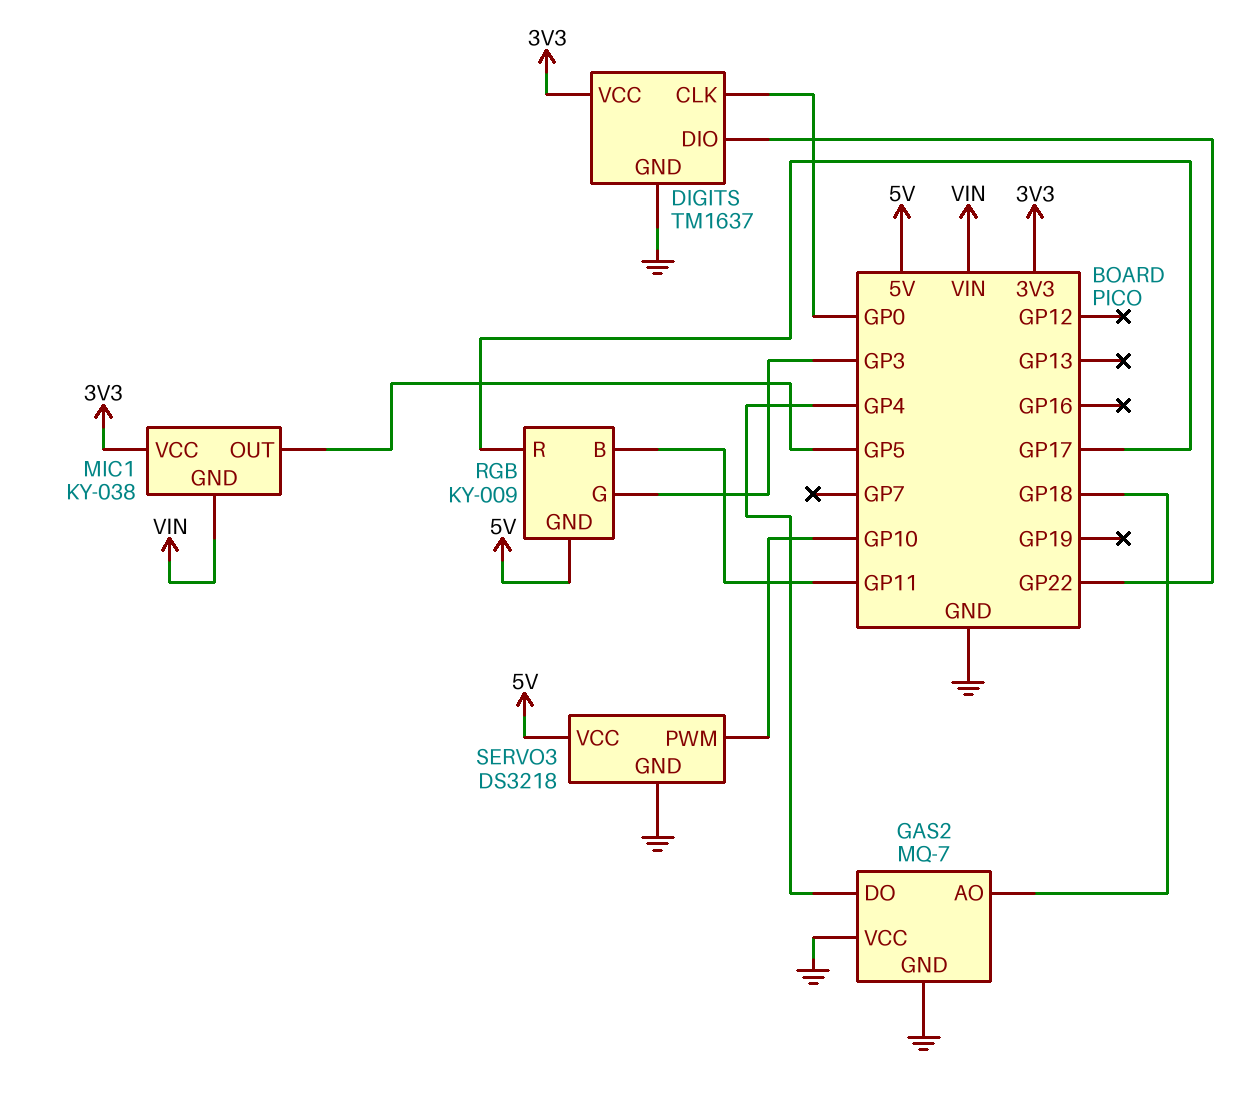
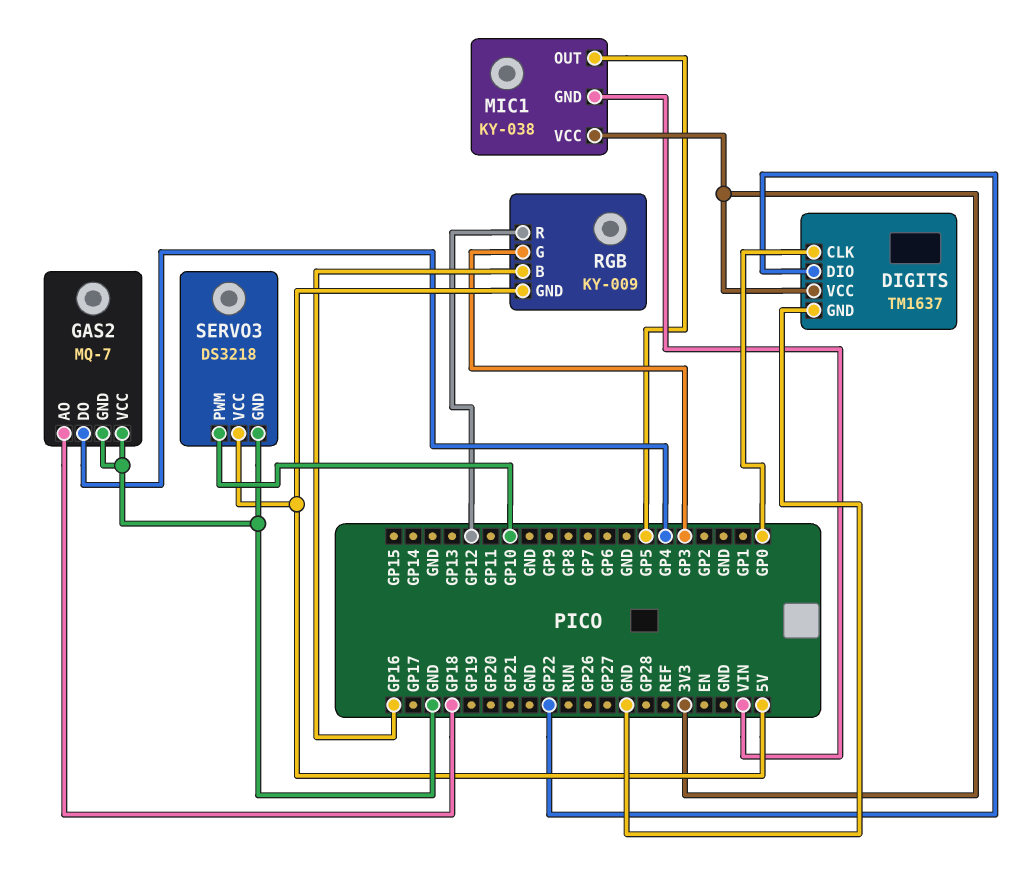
RGB pin B: GP11 -> GP16
RGB pin R: GP17 -> GP12

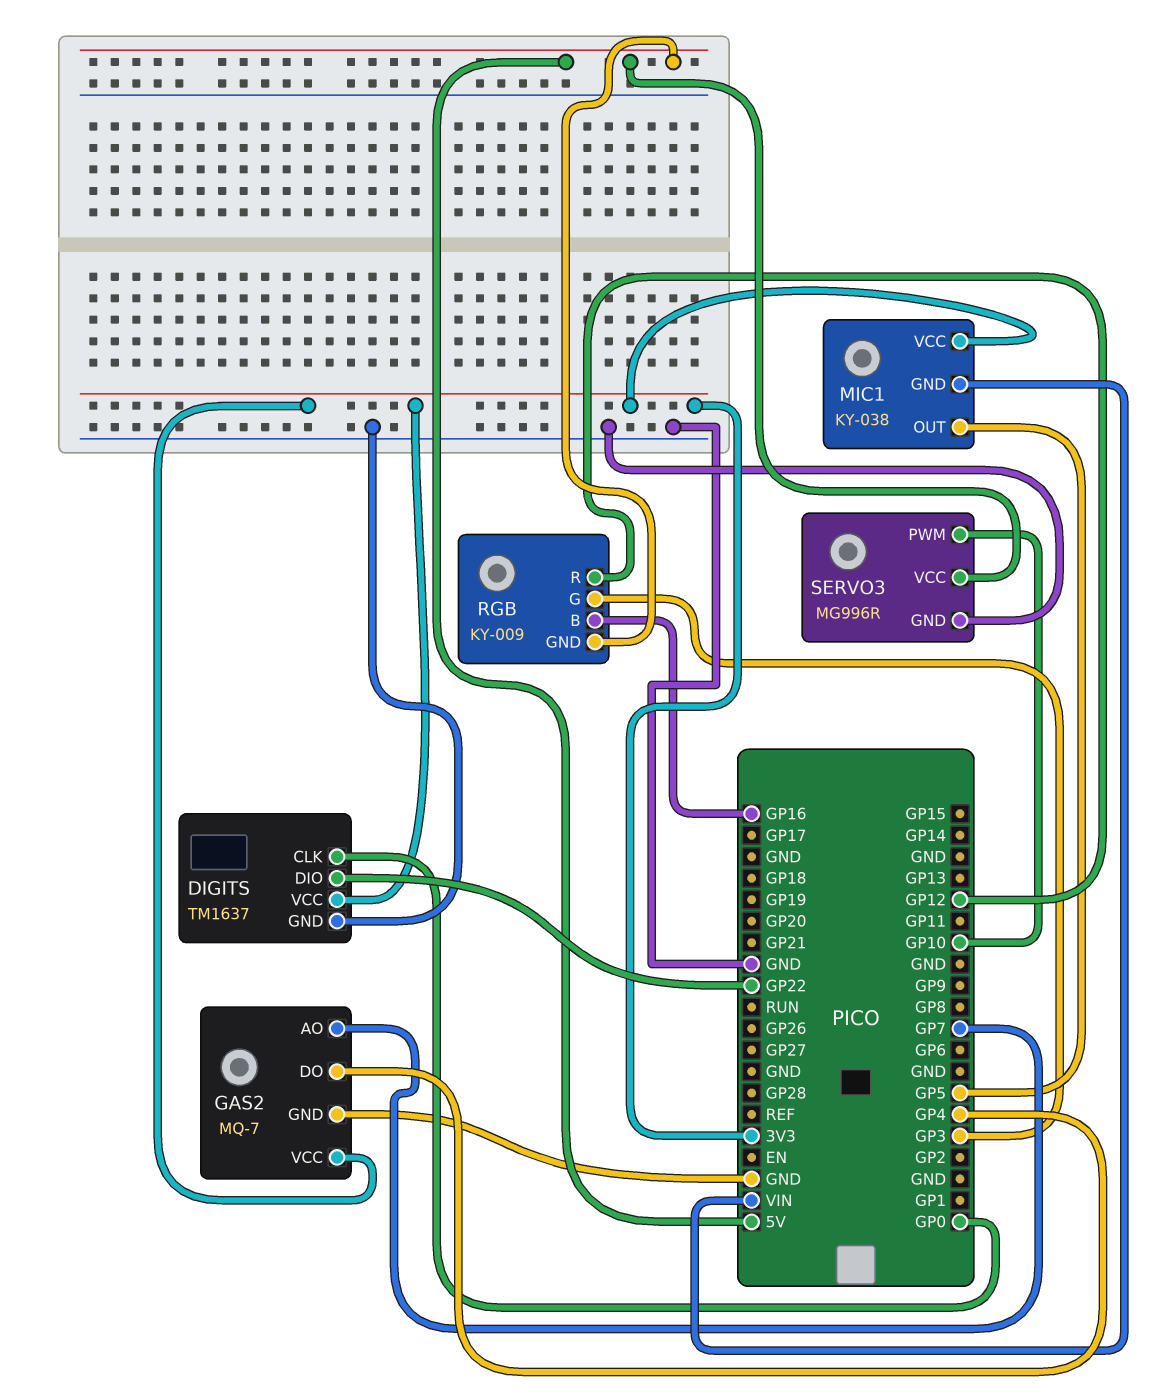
GAS2 pin AO: GP18 -> GP7
GAS2 pin VCC: GND -> 3V3
SERVO3: DS3218 -> MG996R

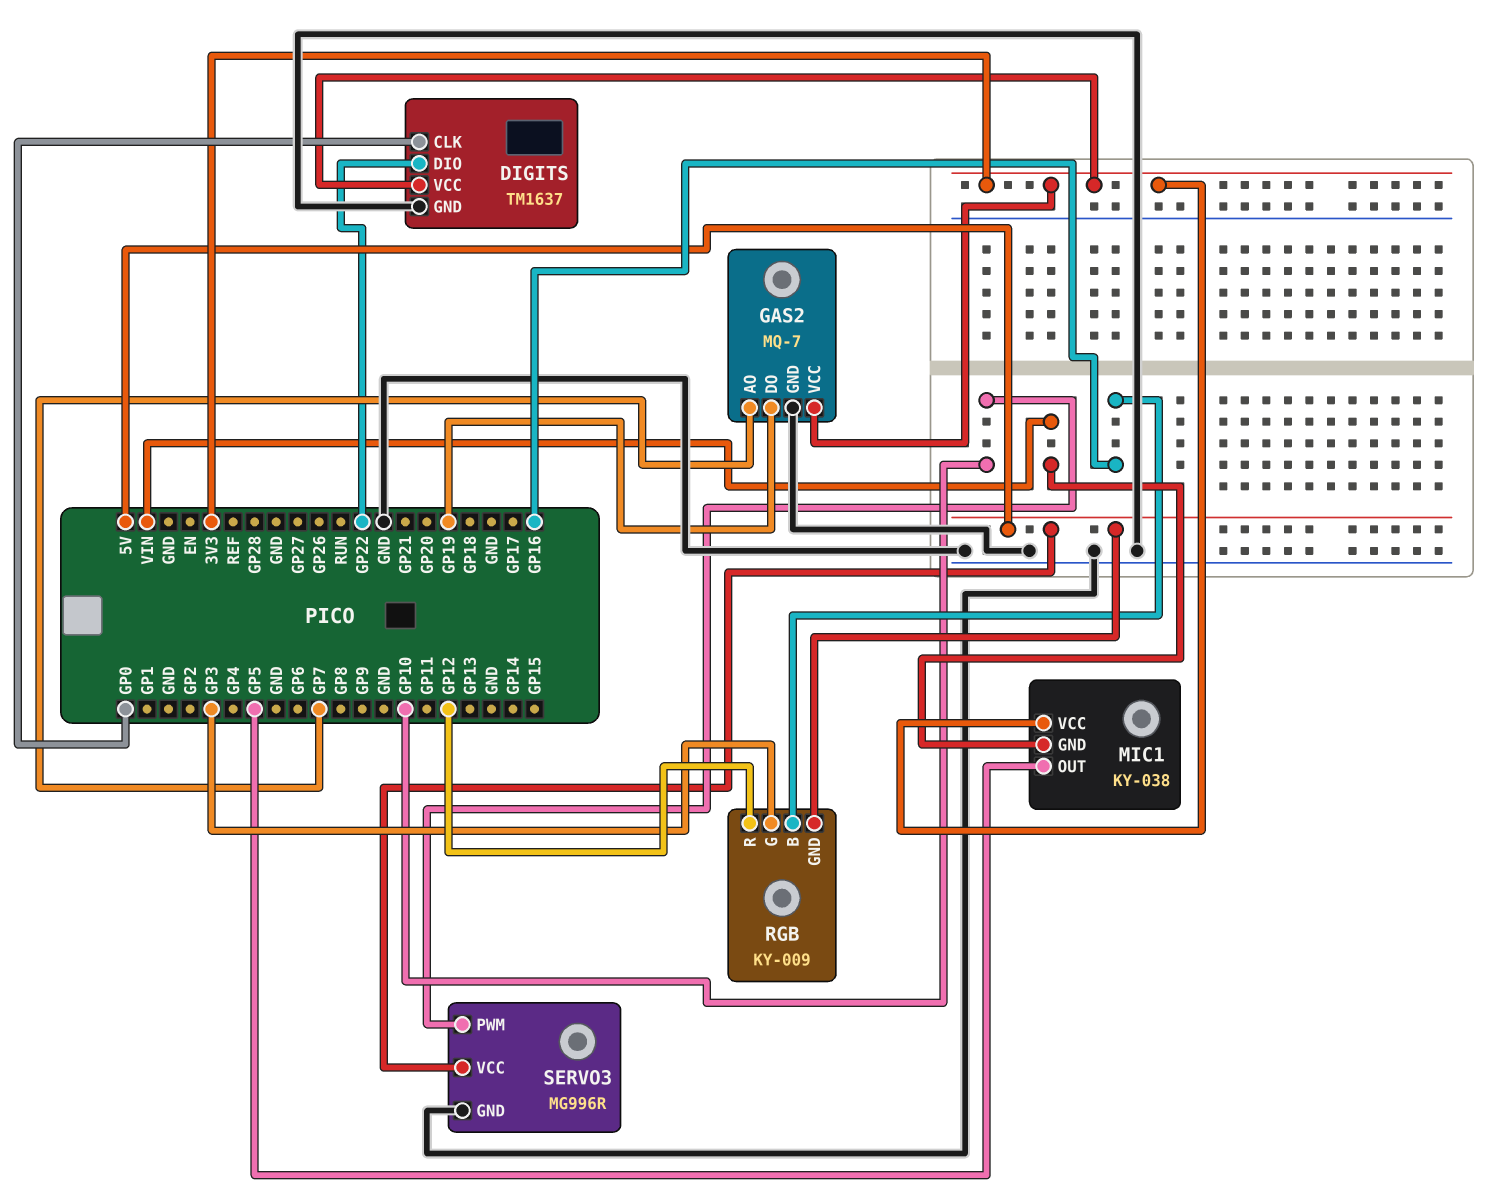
GAS2 pin DO: GP4 -> GP19

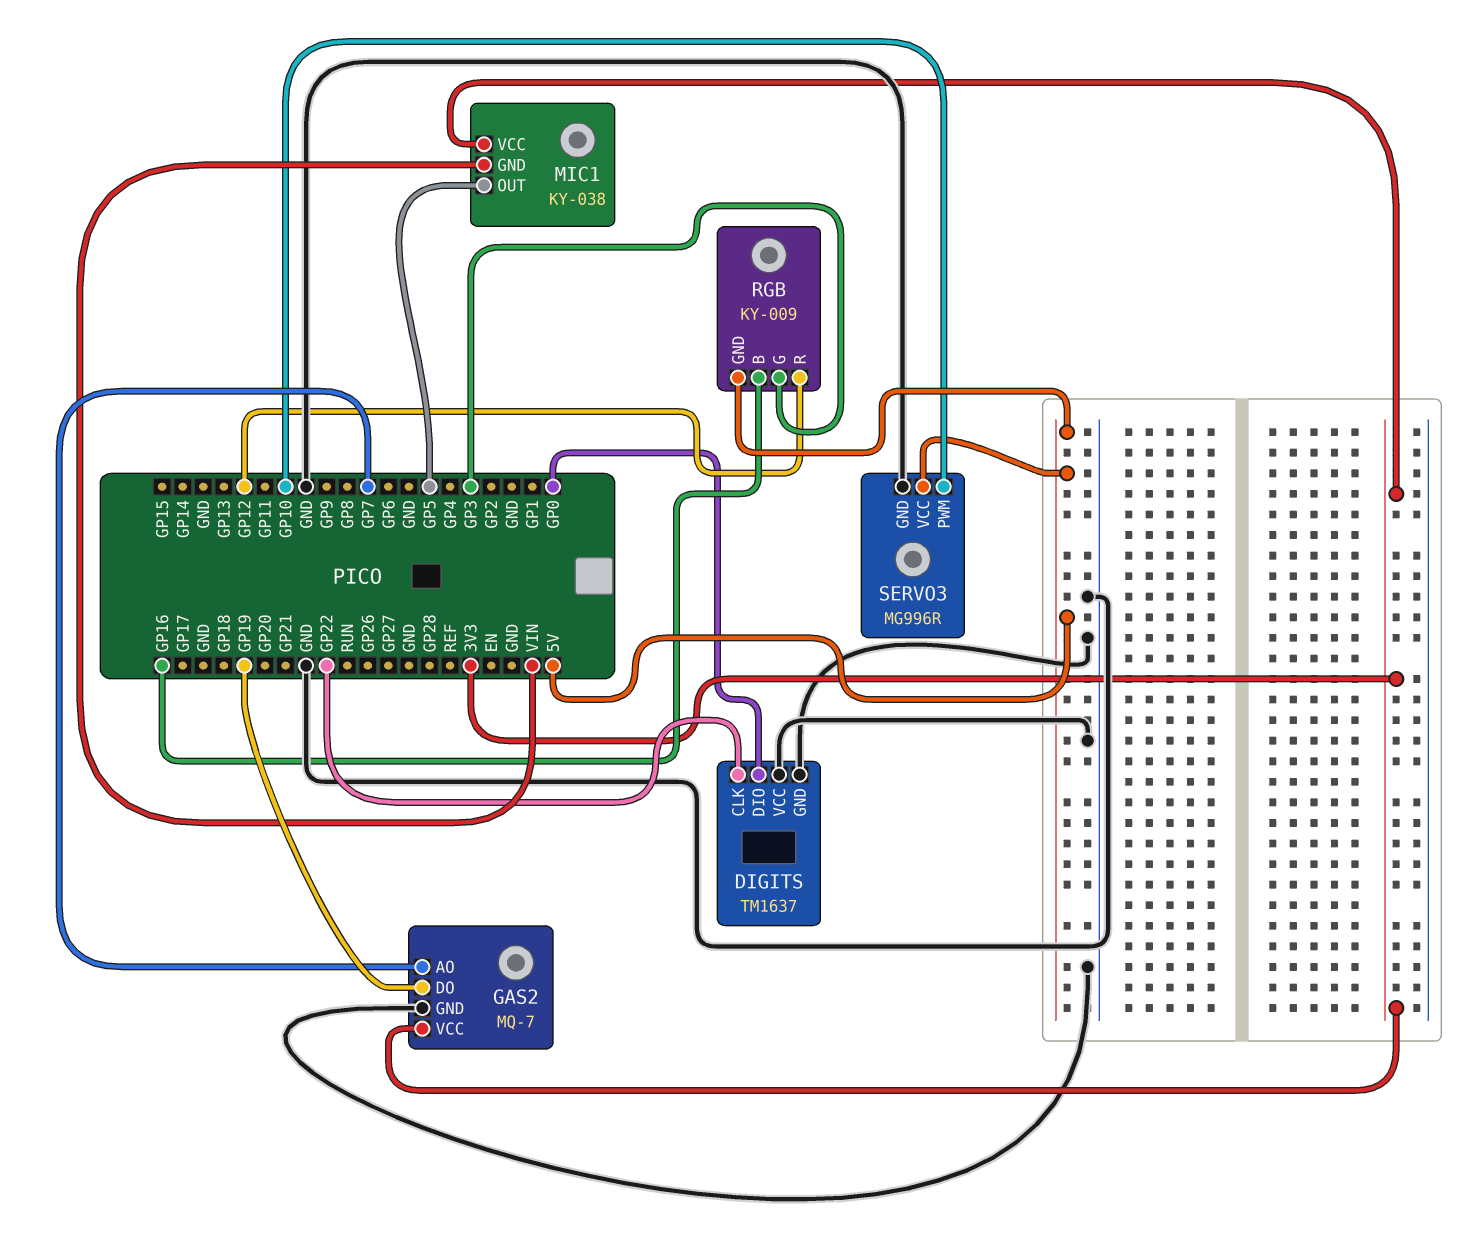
DIGITS pin CLK: GP0 -> GP22
DIGITS pin DIO: GP22 -> GP0
DIGITS pin VCC: 3V3 -> GND

